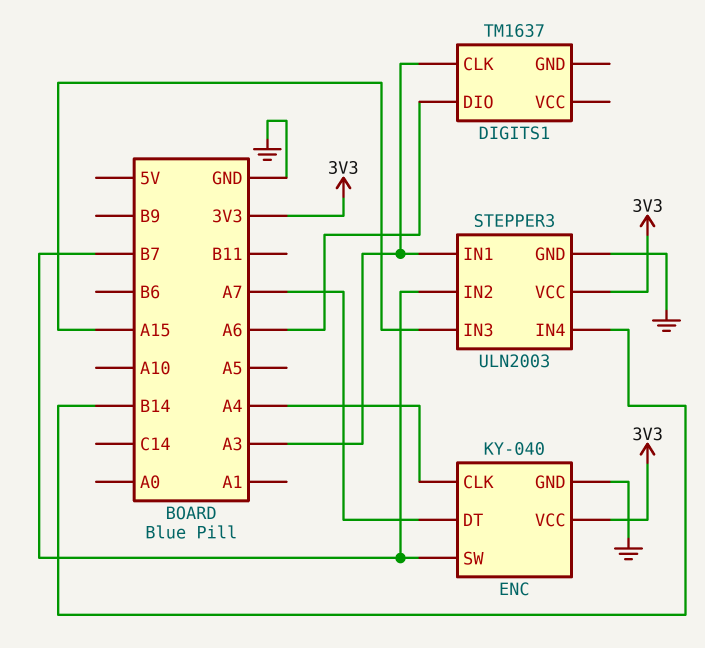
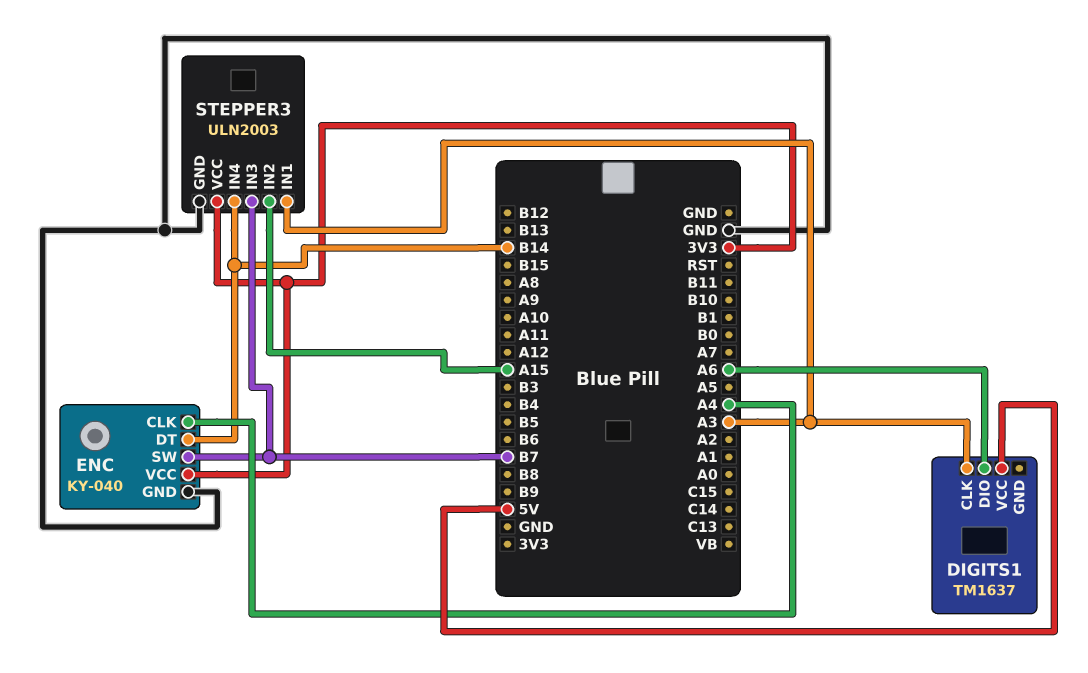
DIGITS1 pin VCC: none -> 5V
ENC pin DT: A7 -> B14
STEPPER3 pin IN2: B7 -> A15
STEPPER3 pin IN3: A15 -> B7

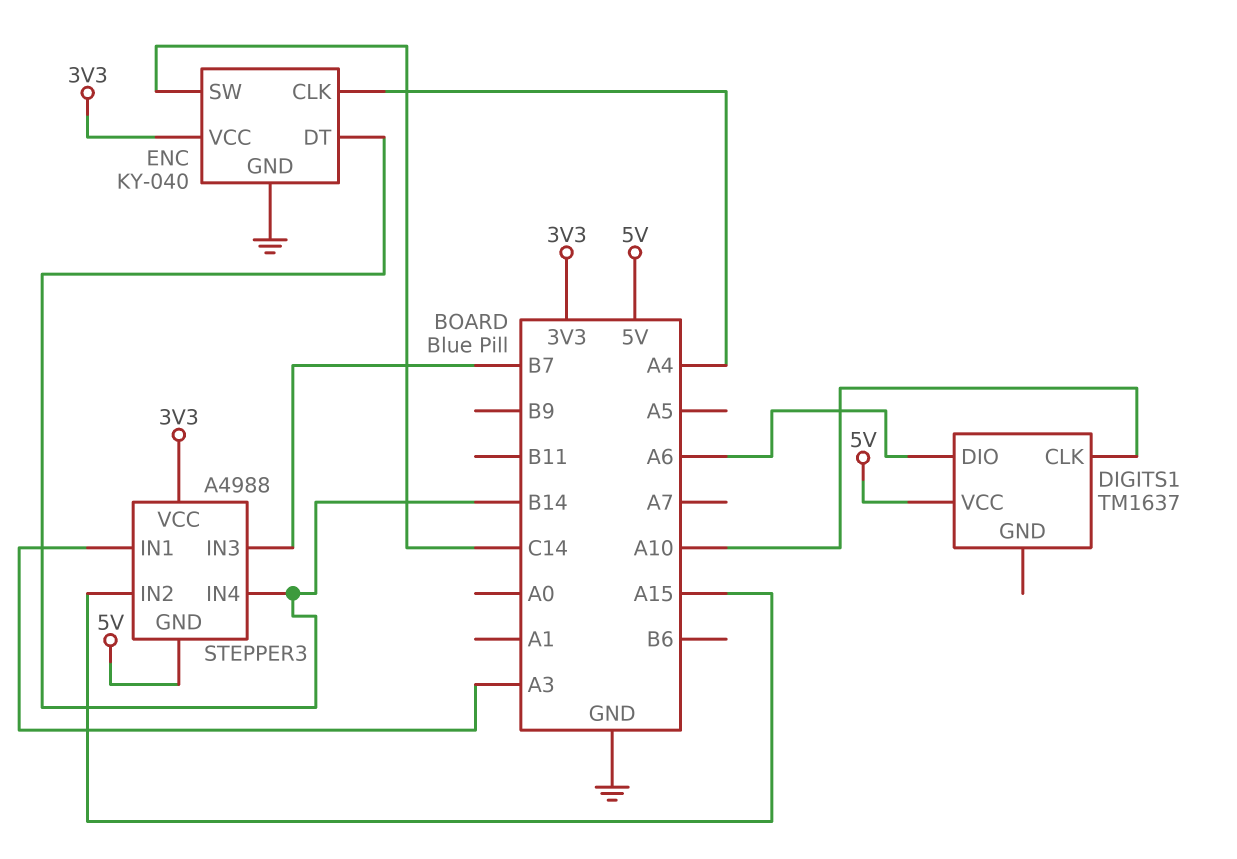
DIGITS1 pin CLK: A3 -> A10
ENC pin SW: B7 -> C14
STEPPER3: ULN2003 -> A4988
STEPPER3 pin GND: GND -> 5V

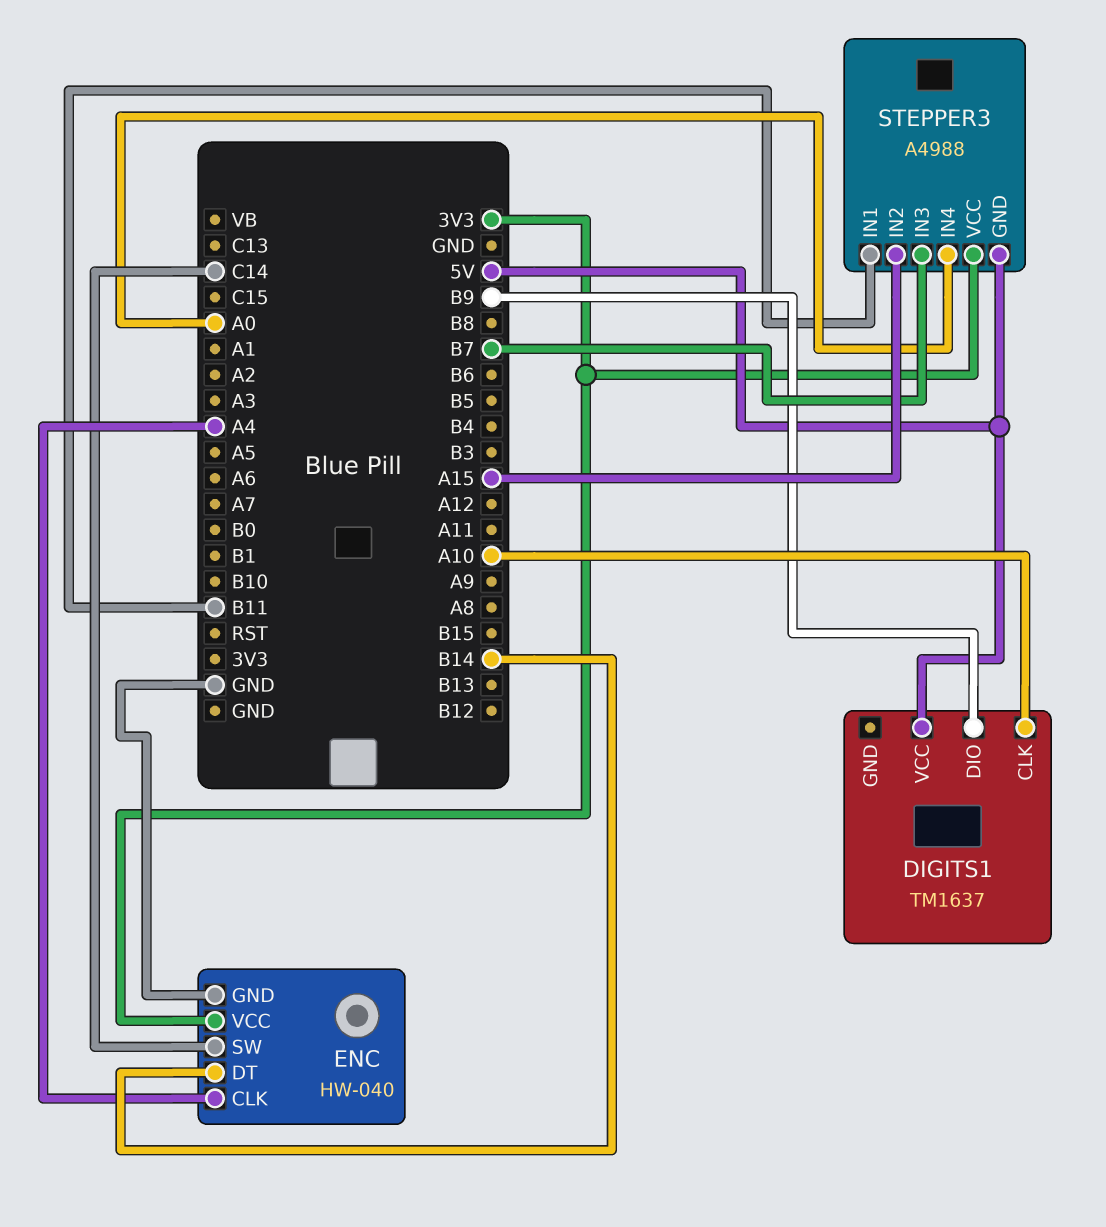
DIGITS1 pin DIO: A6 -> B9
ENC: KY-040 -> HW-040
STEPPER3 pin IN1: A3 -> B11
STEPPER3 pin IN4: B14 -> A0

